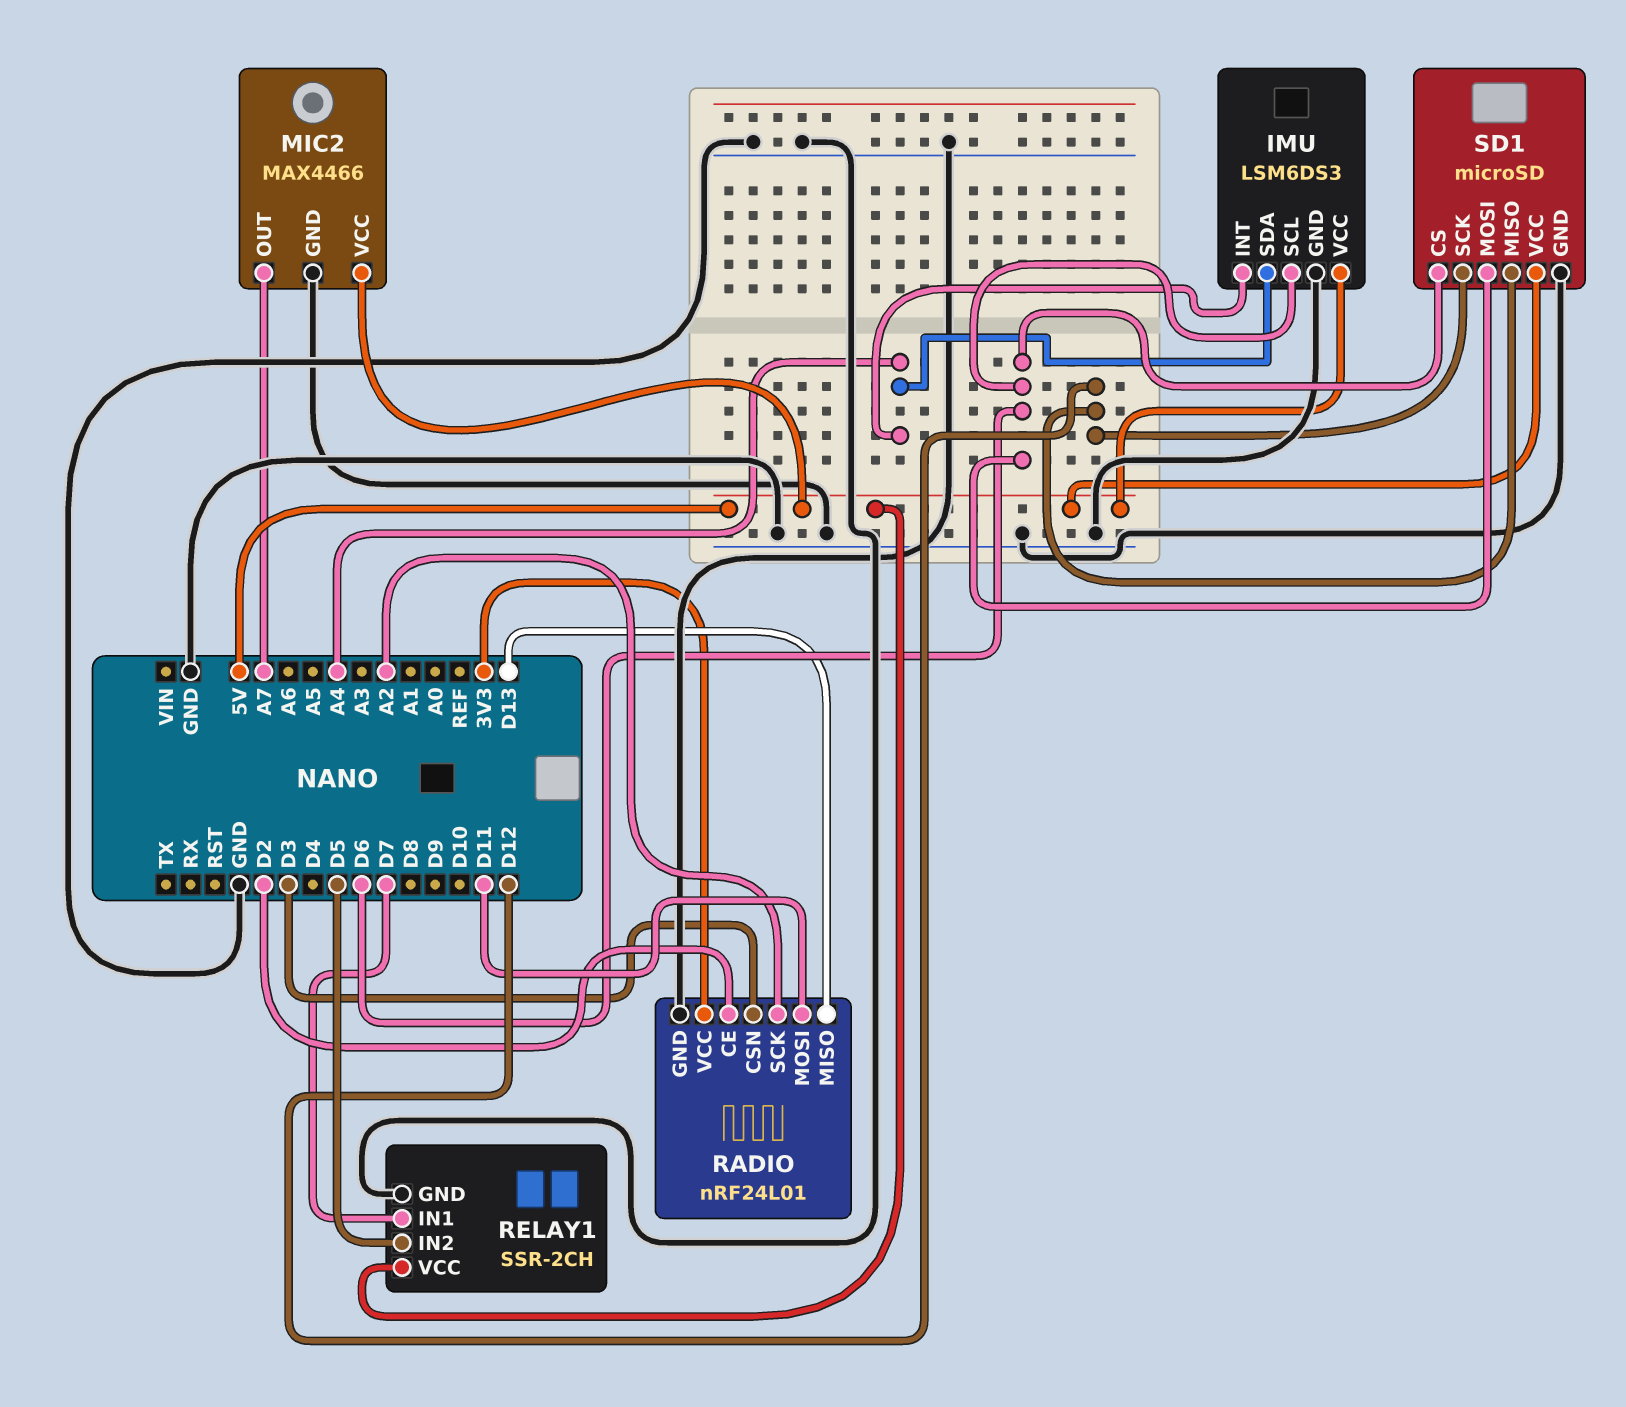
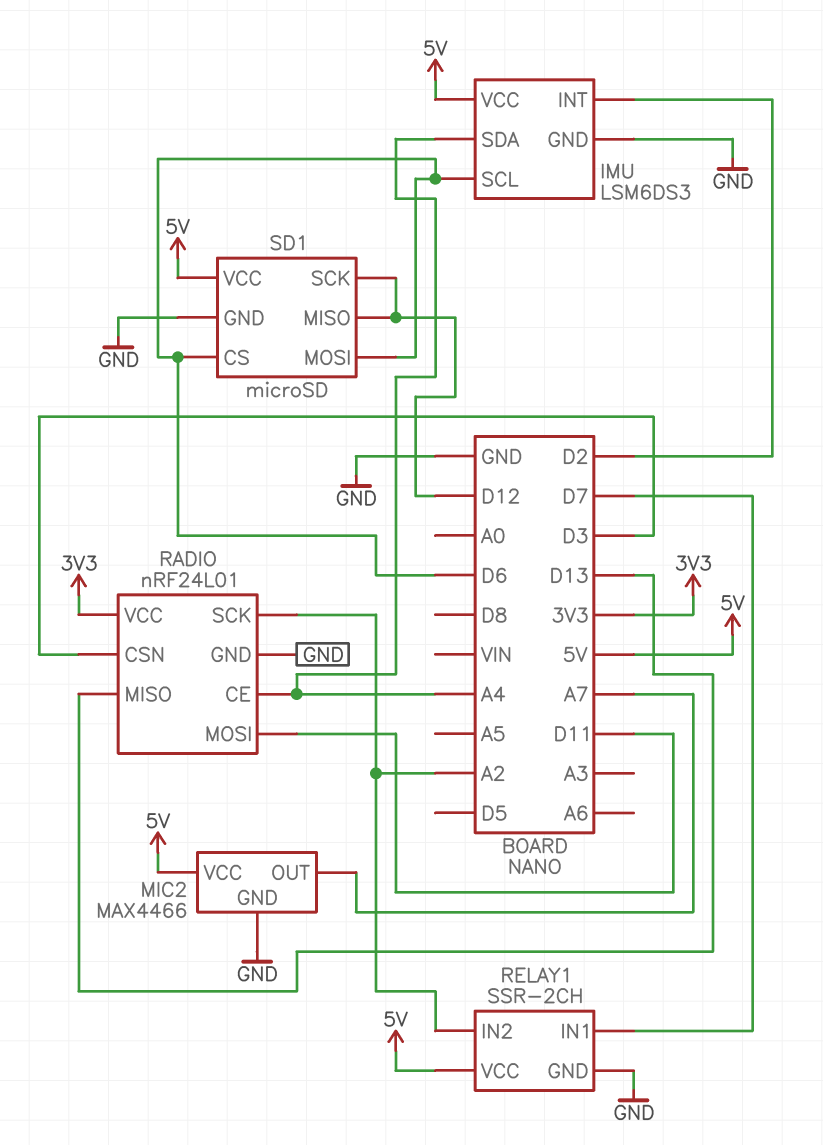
IMU pin INT: A4 -> D2
RADIO pin CE: D2 -> A4
RELAY1 pin IN2: D5 -> A2

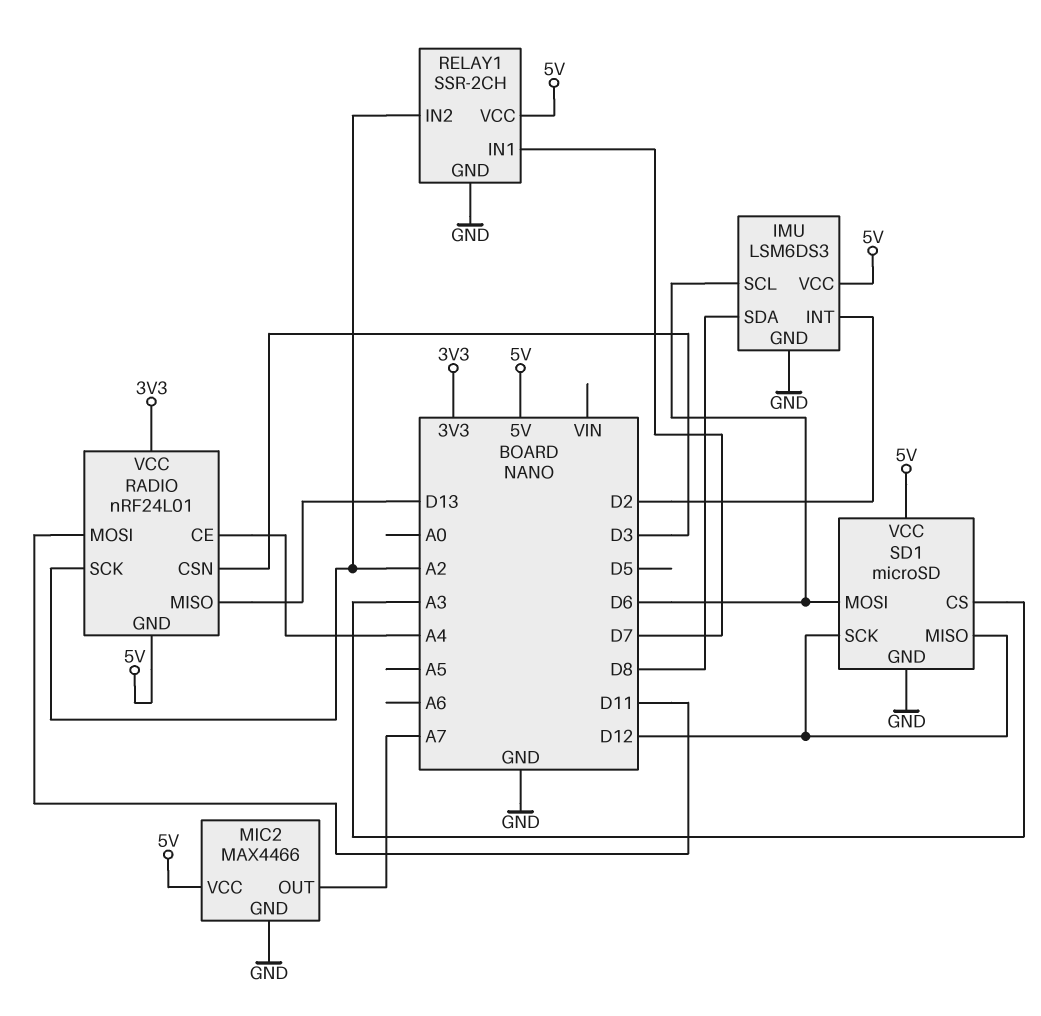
IMU pin SDA: A4 -> D8
RADIO pin GND: GND -> 5V
SD1 pin CS: D6 -> A3

